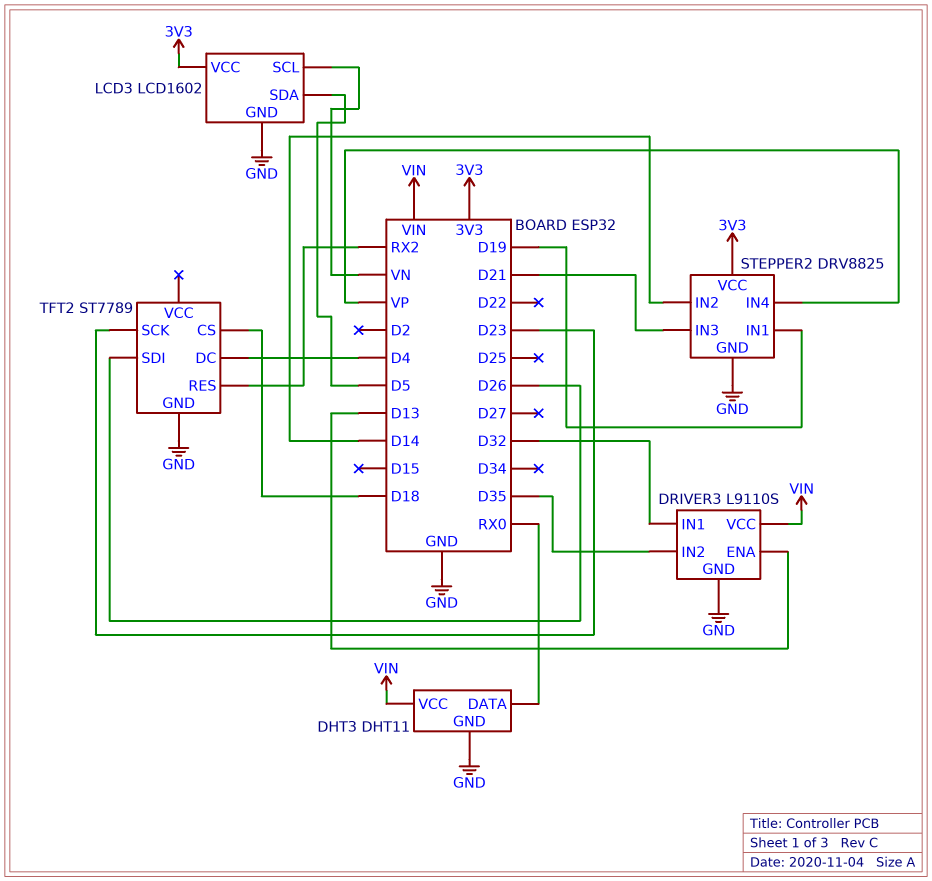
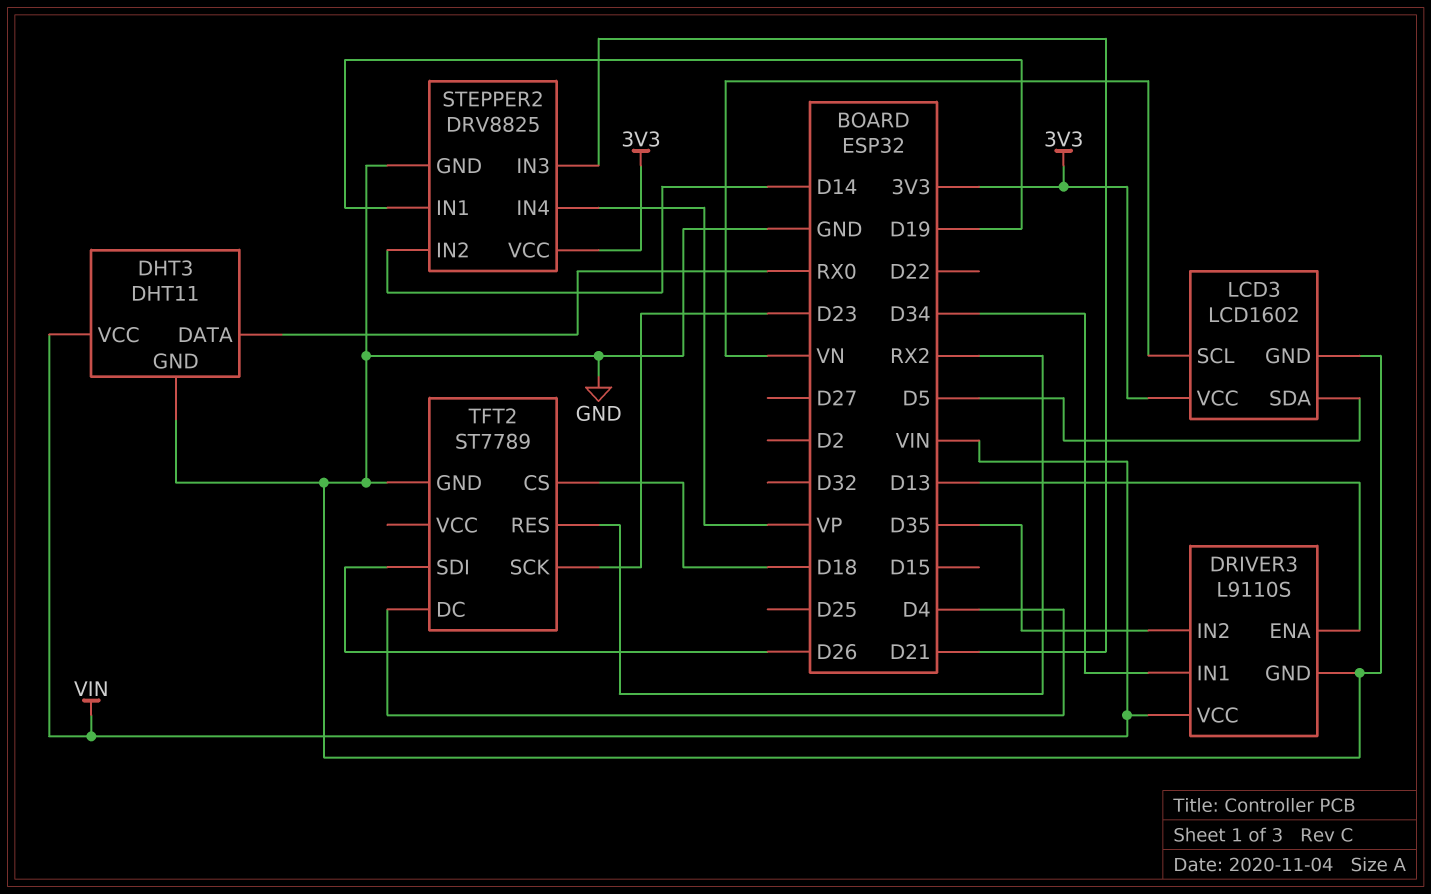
DRIVER3 pin IN1: D32 -> D34

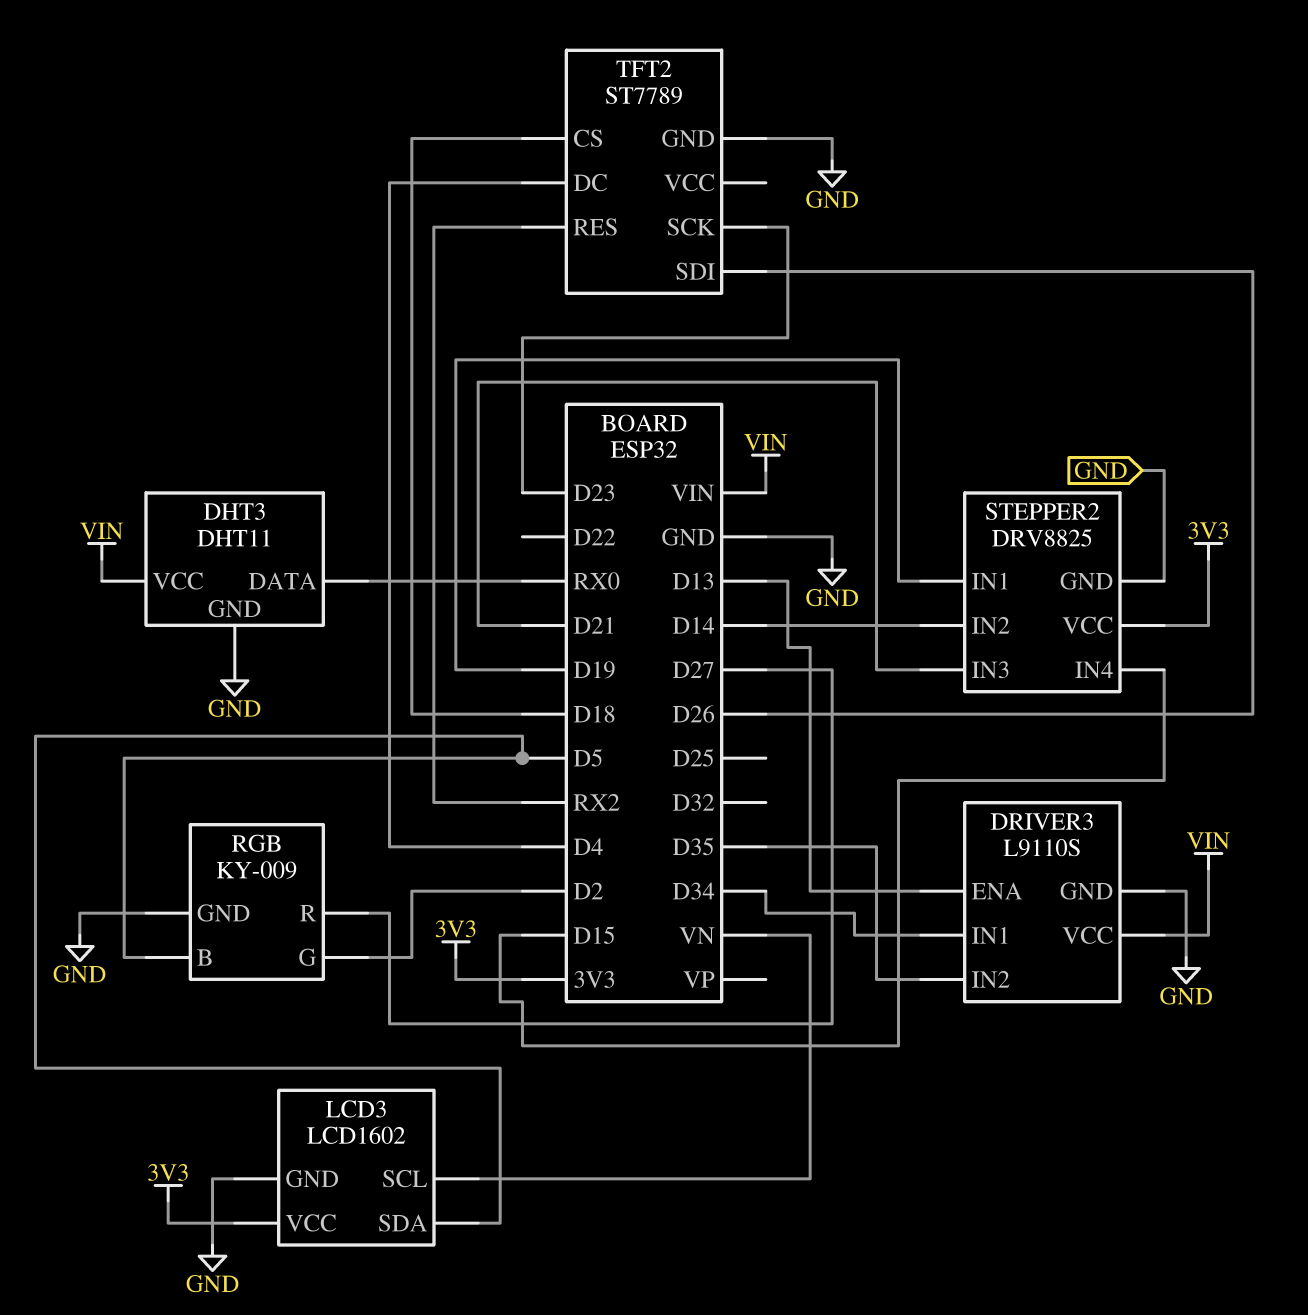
RGB: none -> KY-009
RGB pin B: none -> D5
RGB pin G: none -> D2
RGB pin GND: none -> GND
RGB pin R: none -> D27
STEPPER2 pin IN4: VP -> D15

